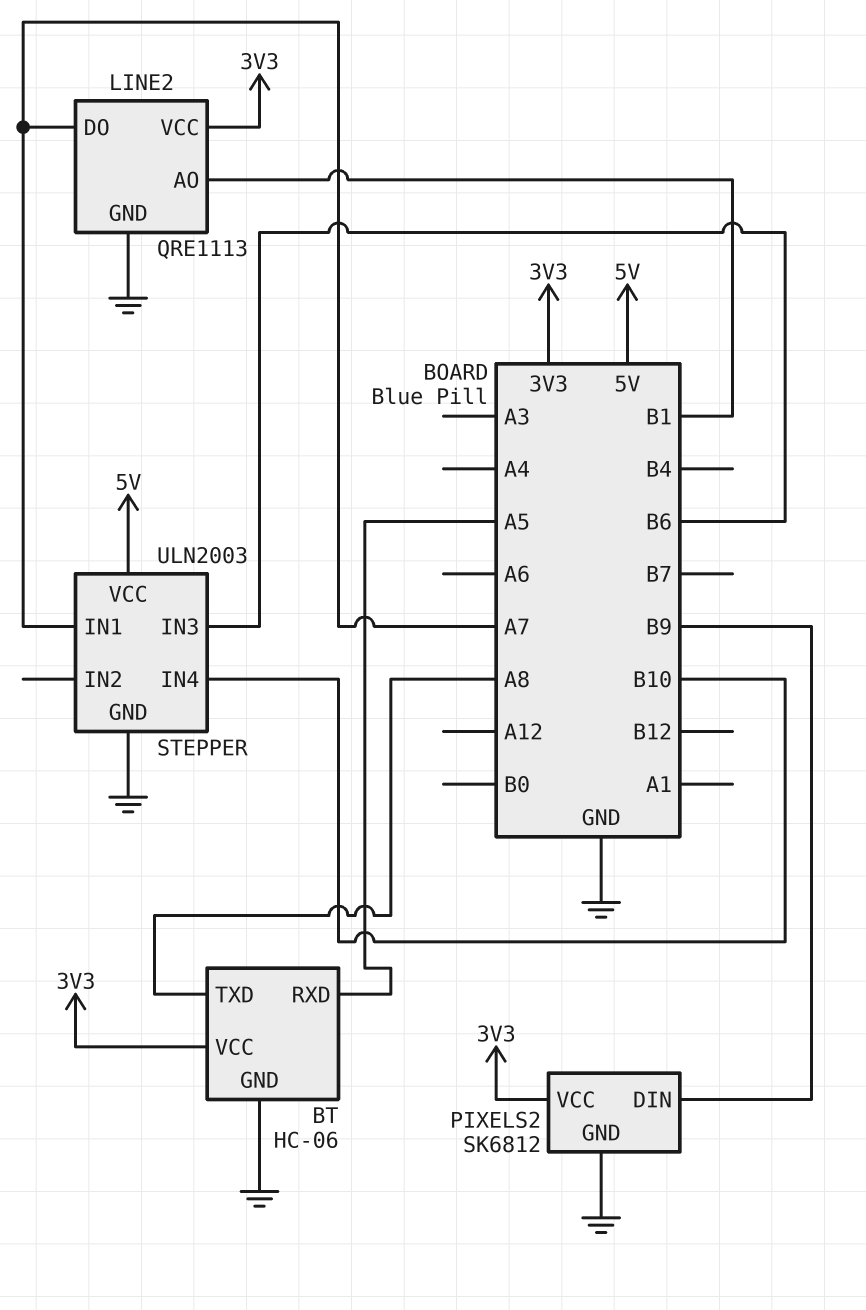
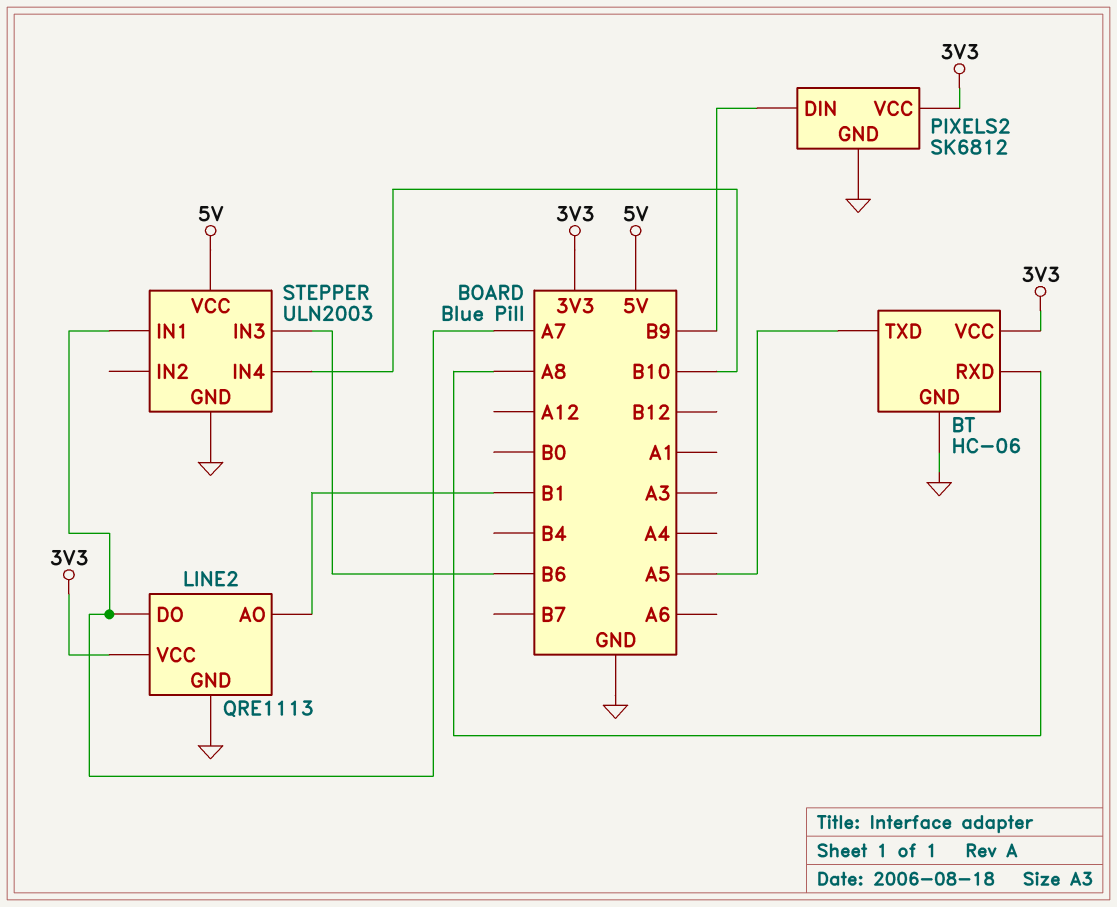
BT pin RXD: A5 -> A8
BT pin TXD: A8 -> A5

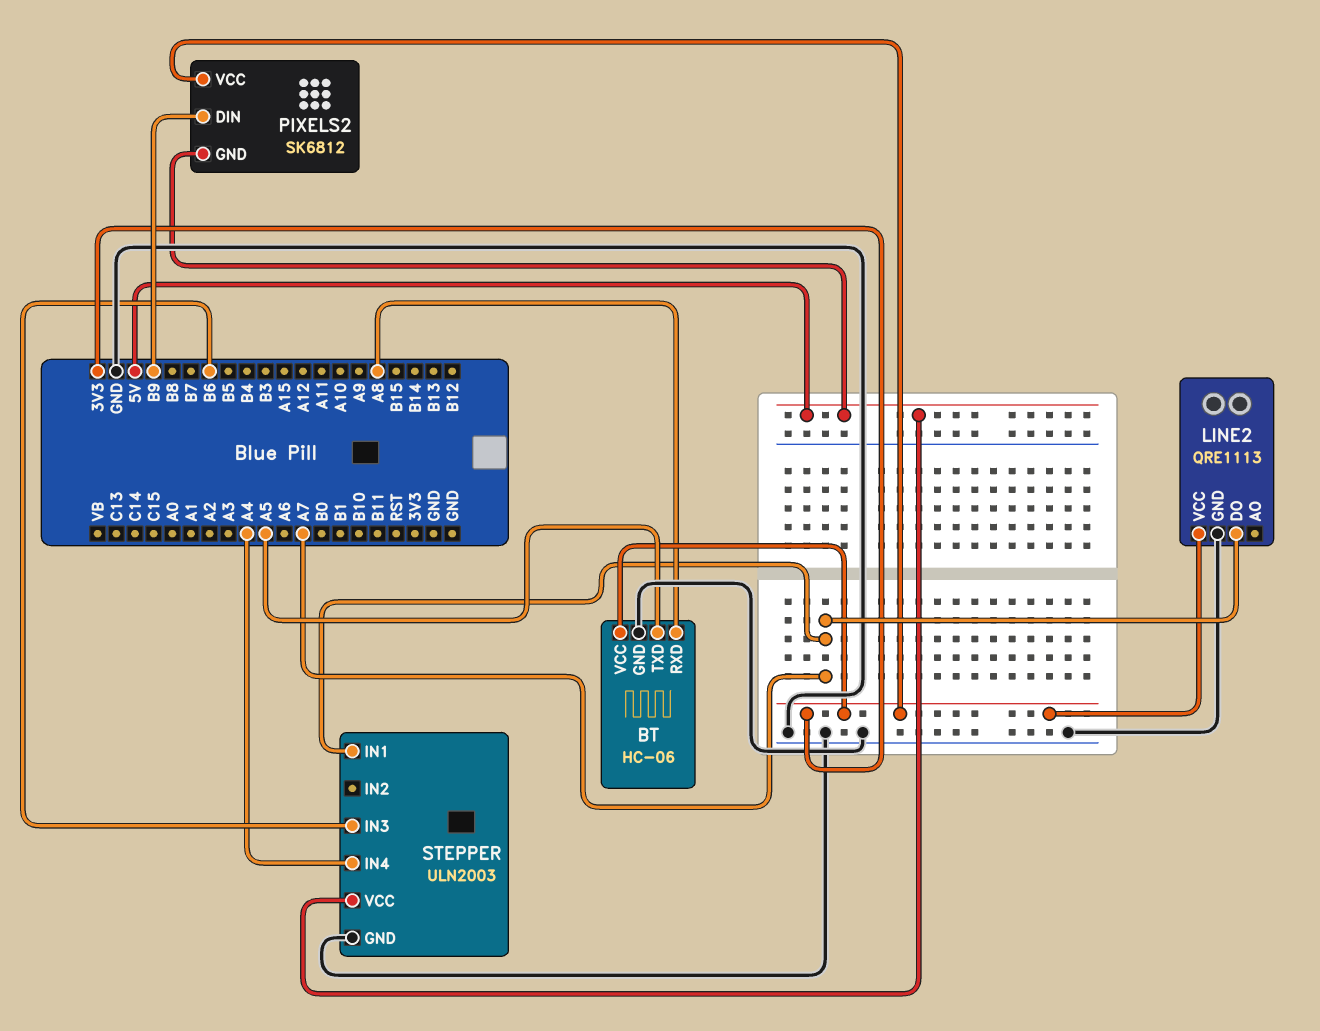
LINE2 pin AO: B1 -> none
PIXELS2 pin GND: GND -> 5V
STEPPER pin IN4: B10 -> A4

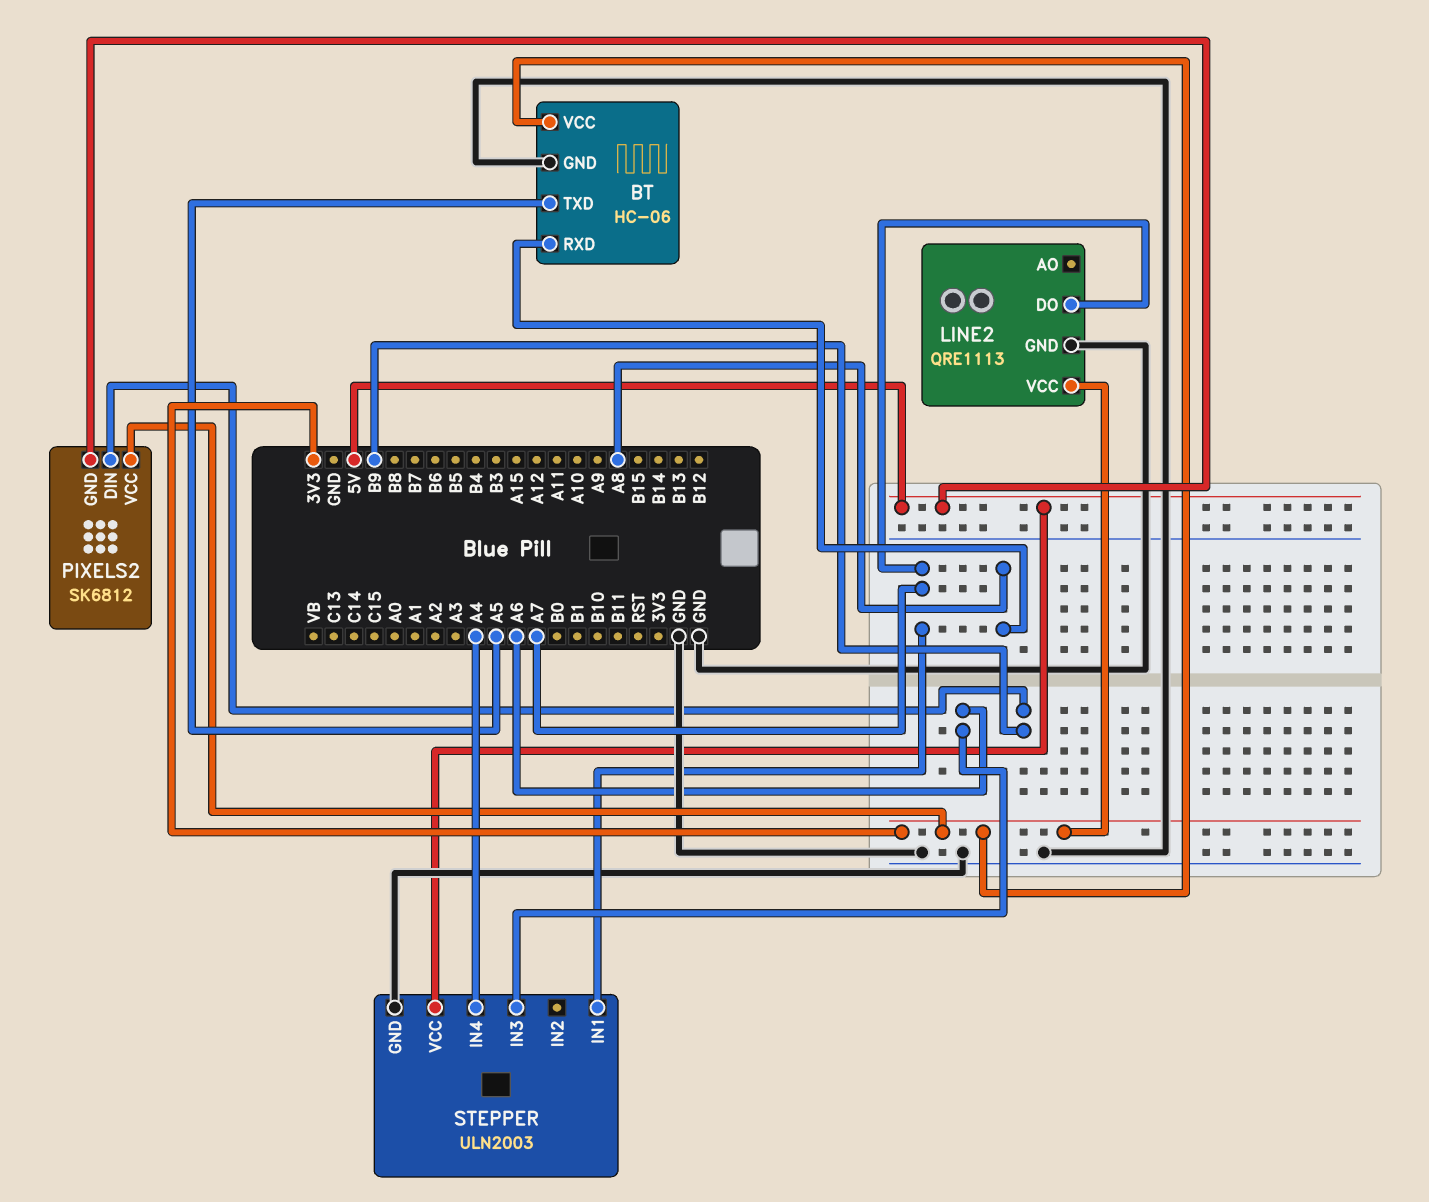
STEPPER pin IN3: B6 -> A6

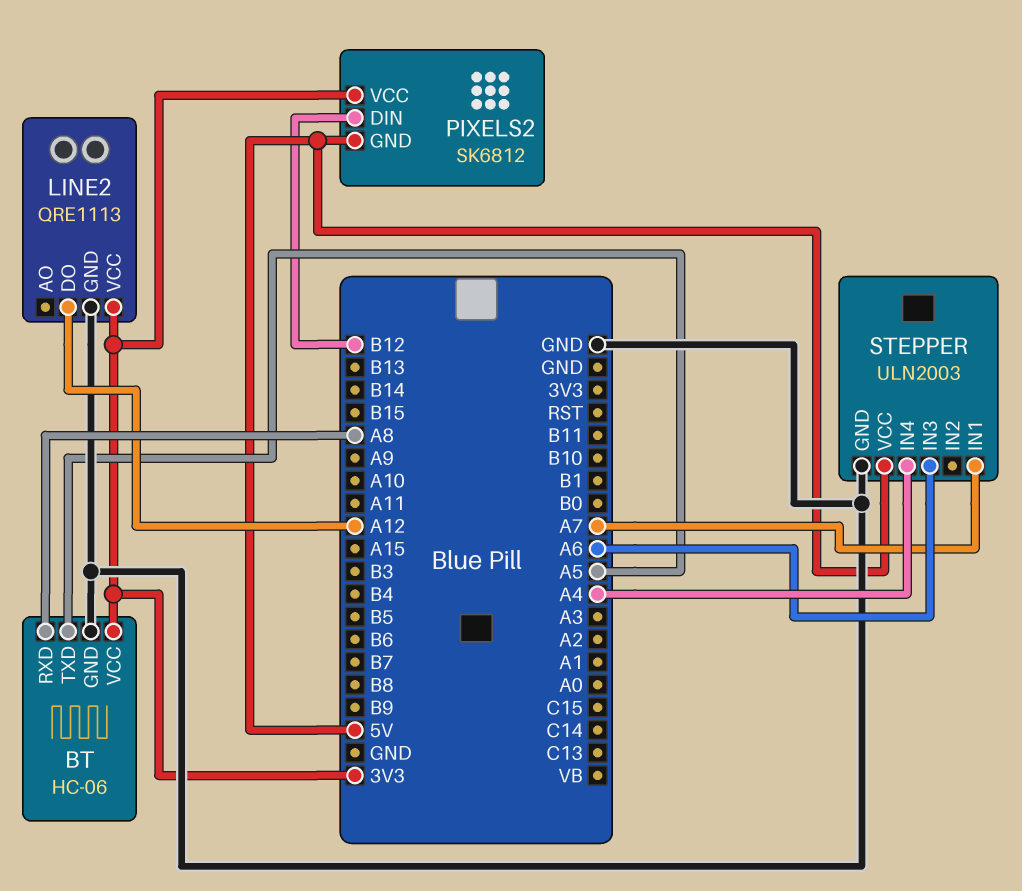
LINE2 pin DO: A7 -> A12
PIXELS2 pin DIN: B9 -> B12

